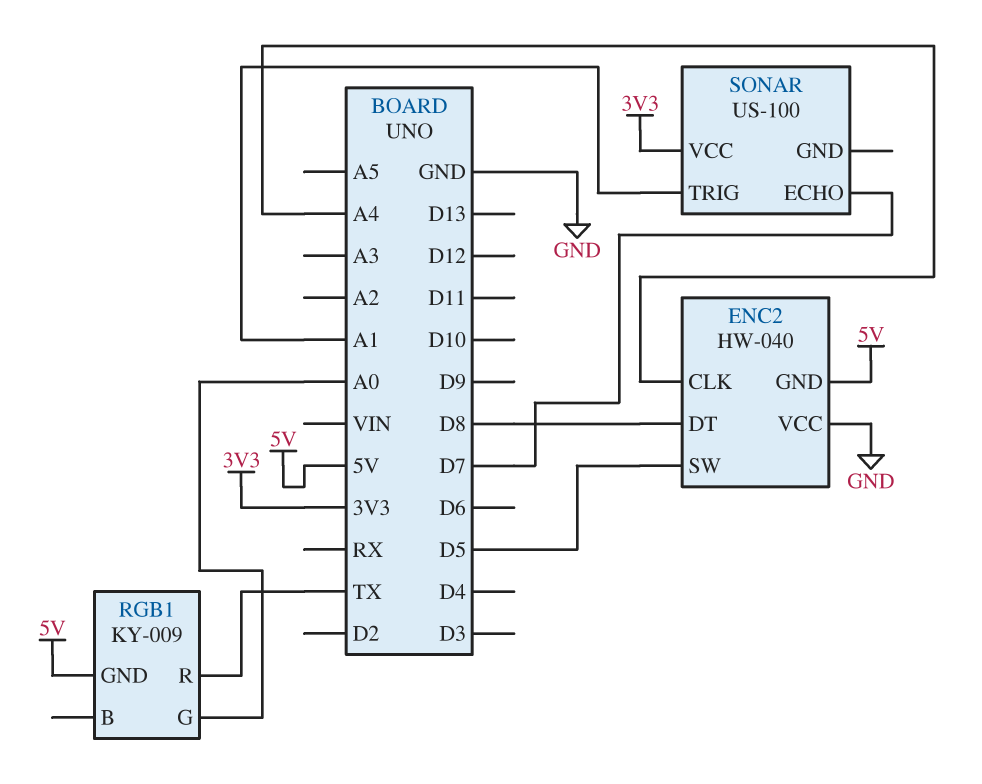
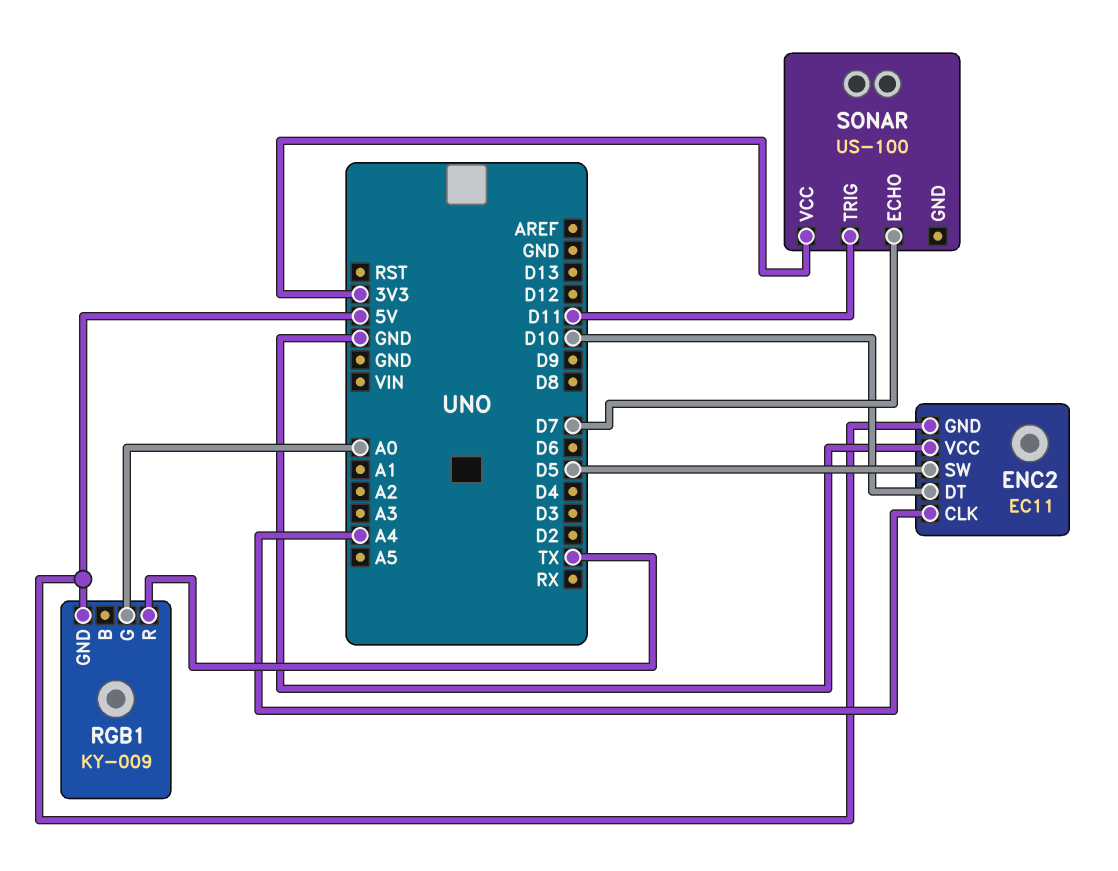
ENC2: HW-040 -> EC11
ENC2 pin DT: D8 -> D10
SONAR pin TRIG: A1 -> D11

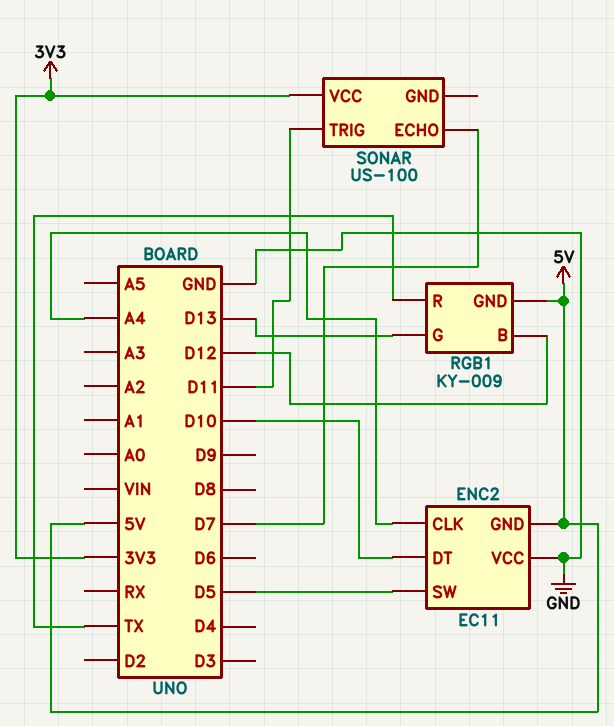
RGB1 pin B: none -> D12
RGB1 pin G: A0 -> D13

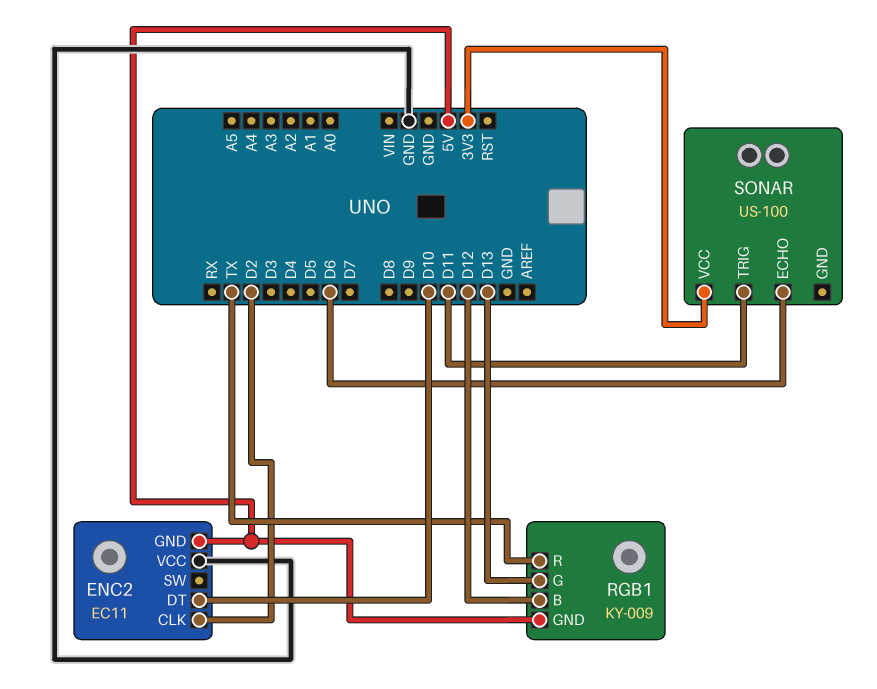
ENC2 pin CLK: A4 -> D2
ENC2 pin SW: D5 -> none
SONAR pin ECHO: D7 -> D6

